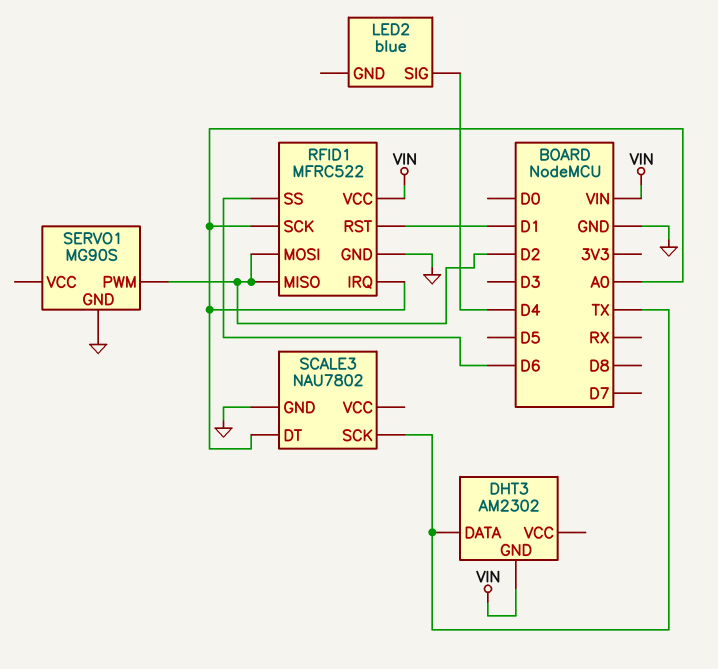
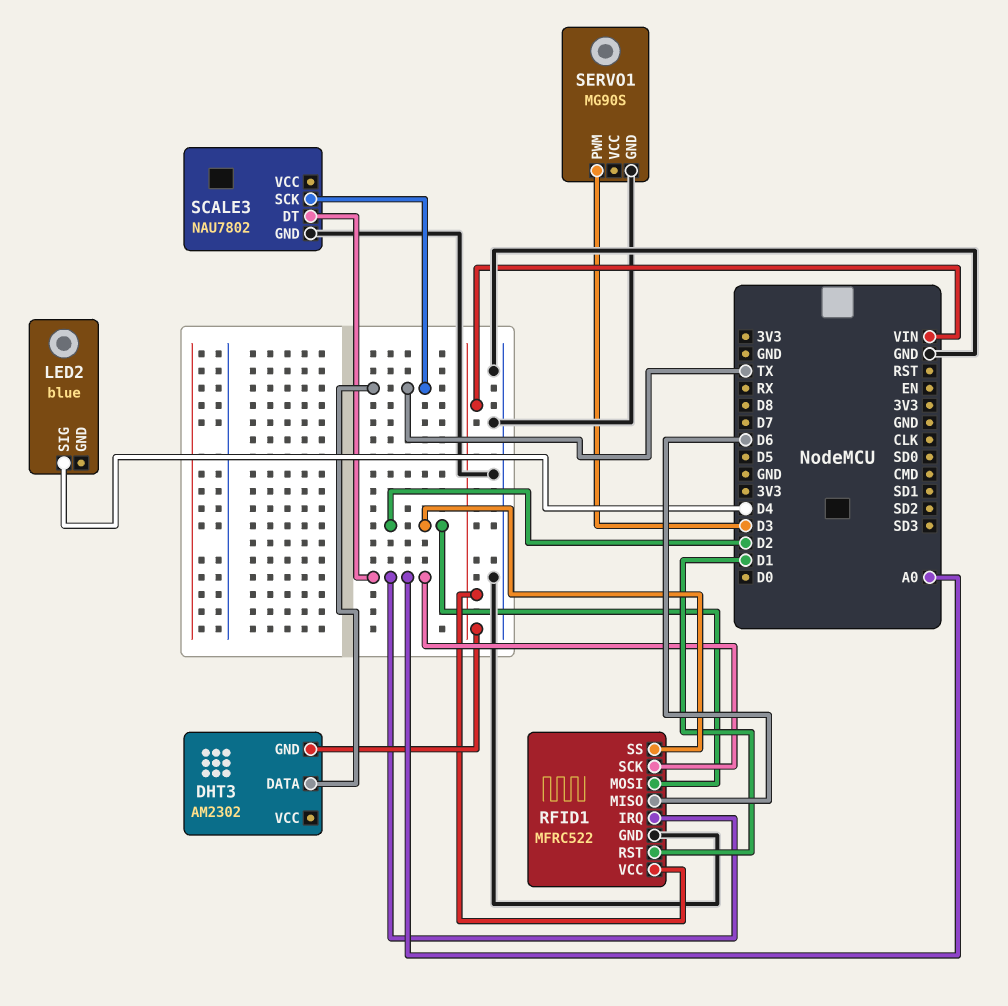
RFID1 pin MISO: D2 -> D6
RFID1 pin SS: D6 -> D2
SERVO1 pin PWM: D2 -> D3

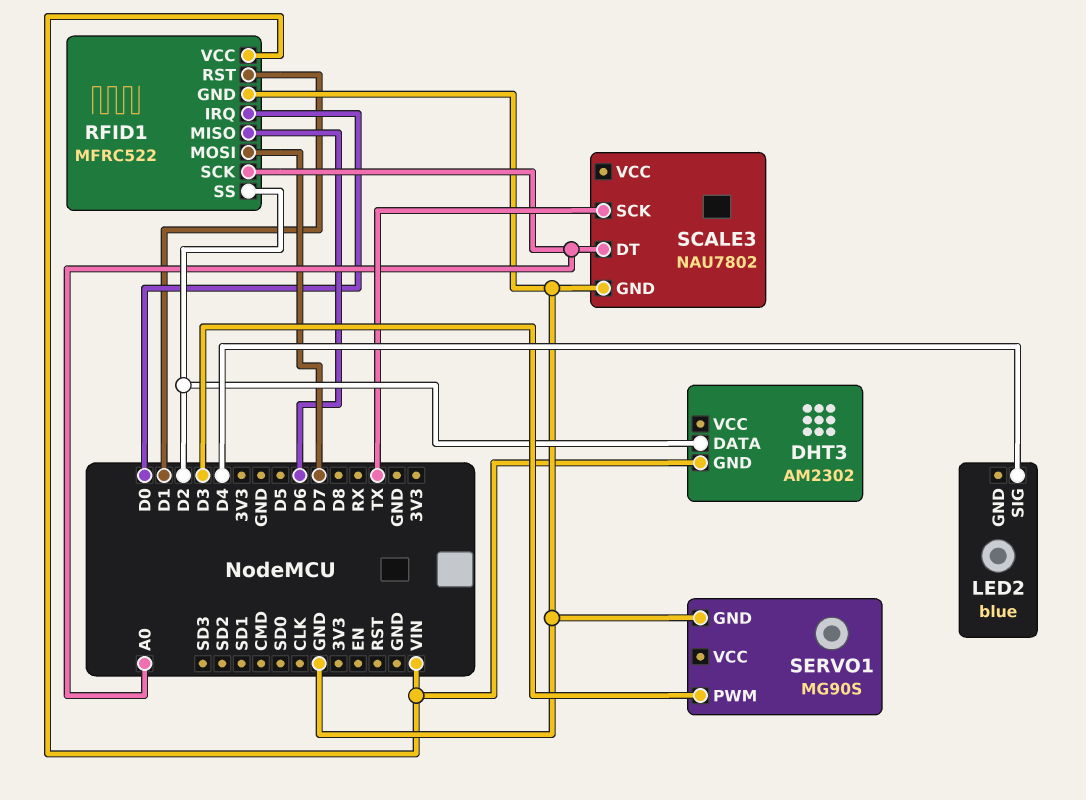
DHT3 pin DATA: TX -> D2
RFID1 pin IRQ: A0 -> D0
RFID1 pin MOSI: D2 -> D7

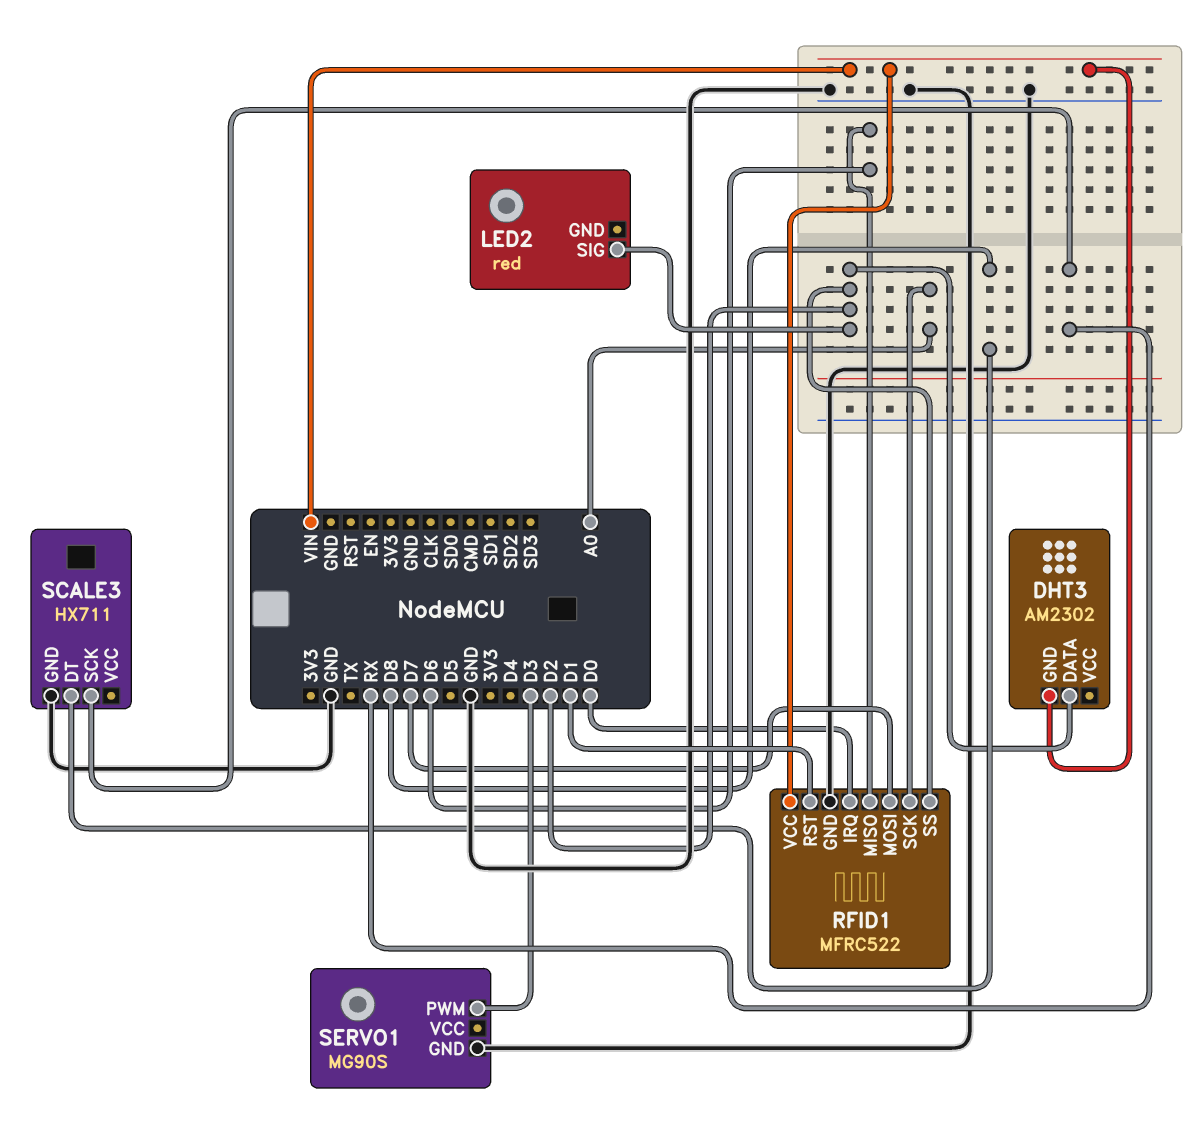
LED2: blue -> red
LED2 pin SIG: D4 -> D2
SCALE3: NAU7802 -> HX711
SCALE3 pin DT: A0 -> D8
SCALE3 pin SCK: TX -> RX

